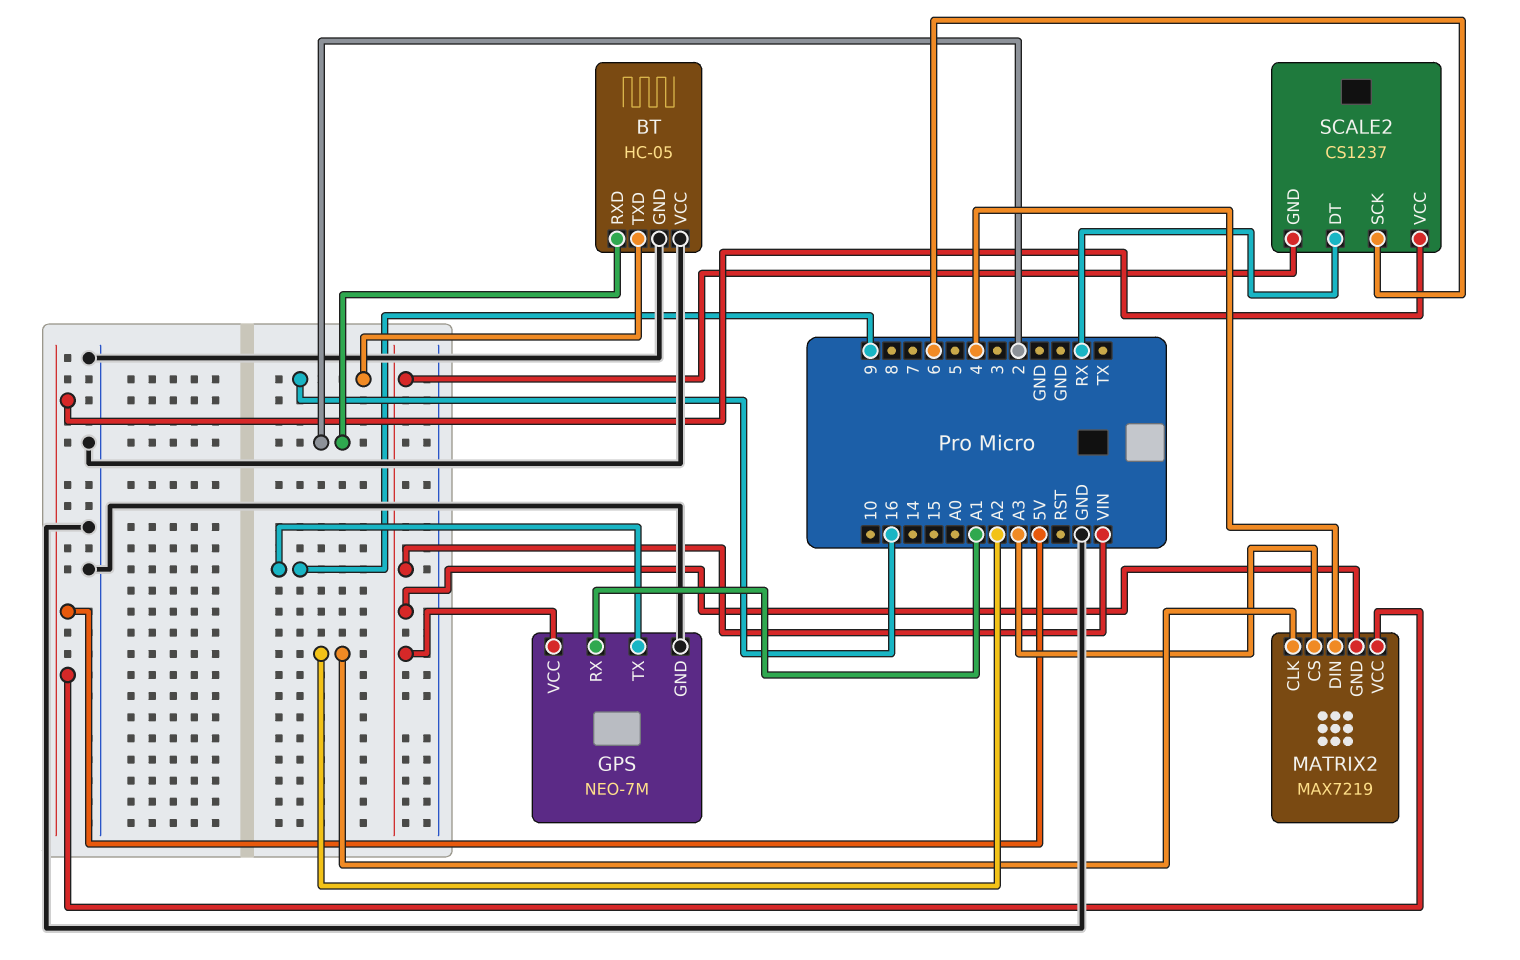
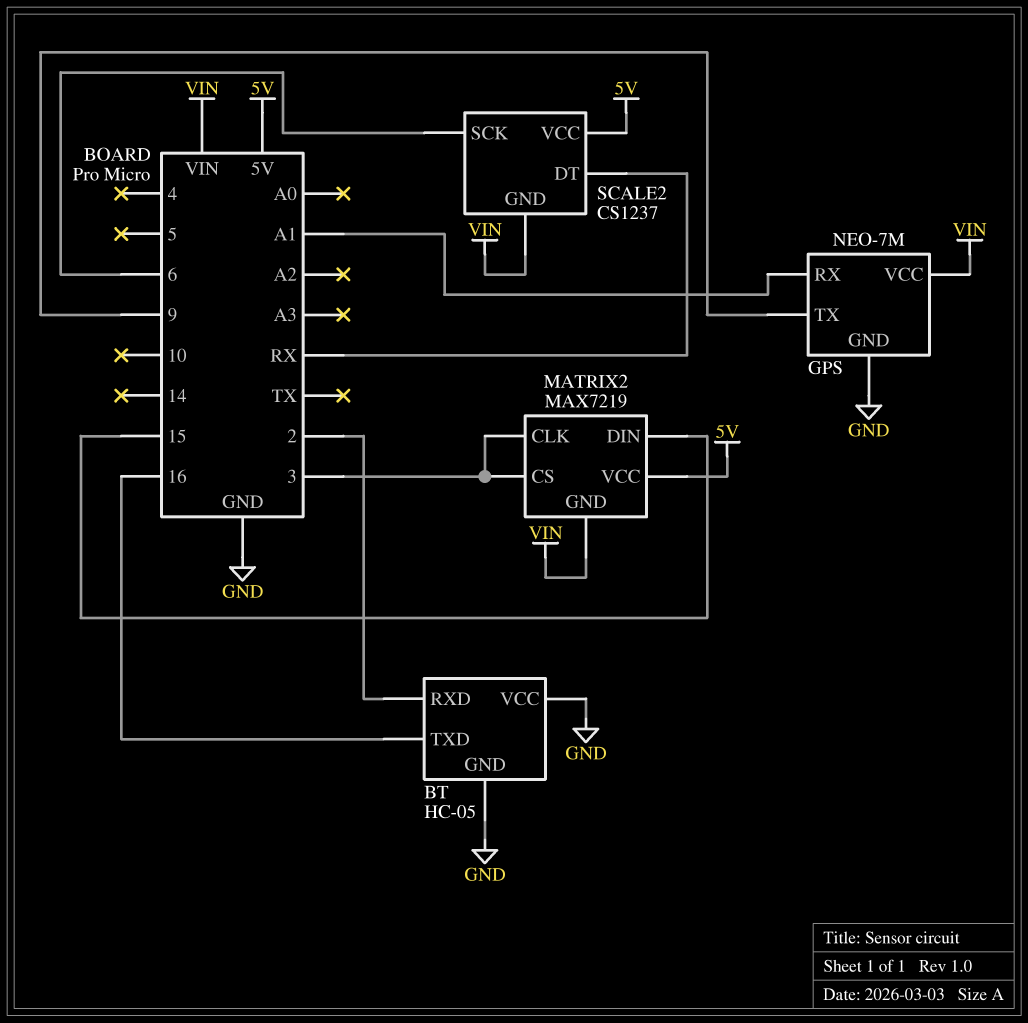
MATRIX2 pin CLK: A2 -> 3
MATRIX2 pin CS: A3 -> 3
MATRIX2 pin DIN: 4 -> 15

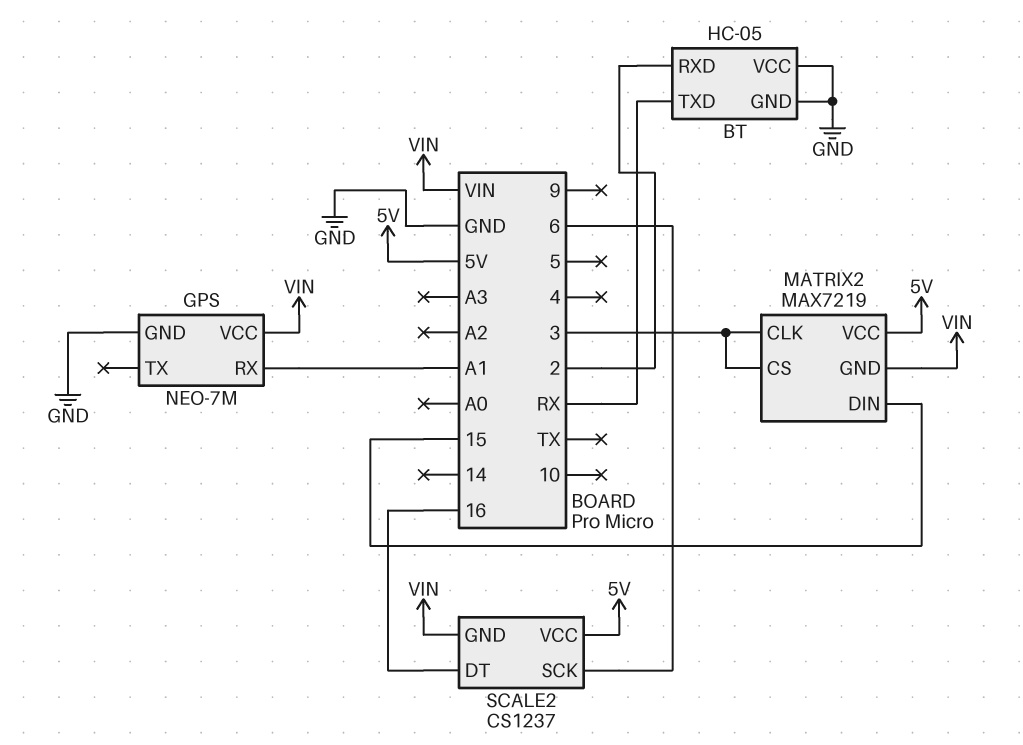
BT pin TXD: 16 -> RX
GPS pin TX: 9 -> none
SCALE2 pin DT: RX -> 16

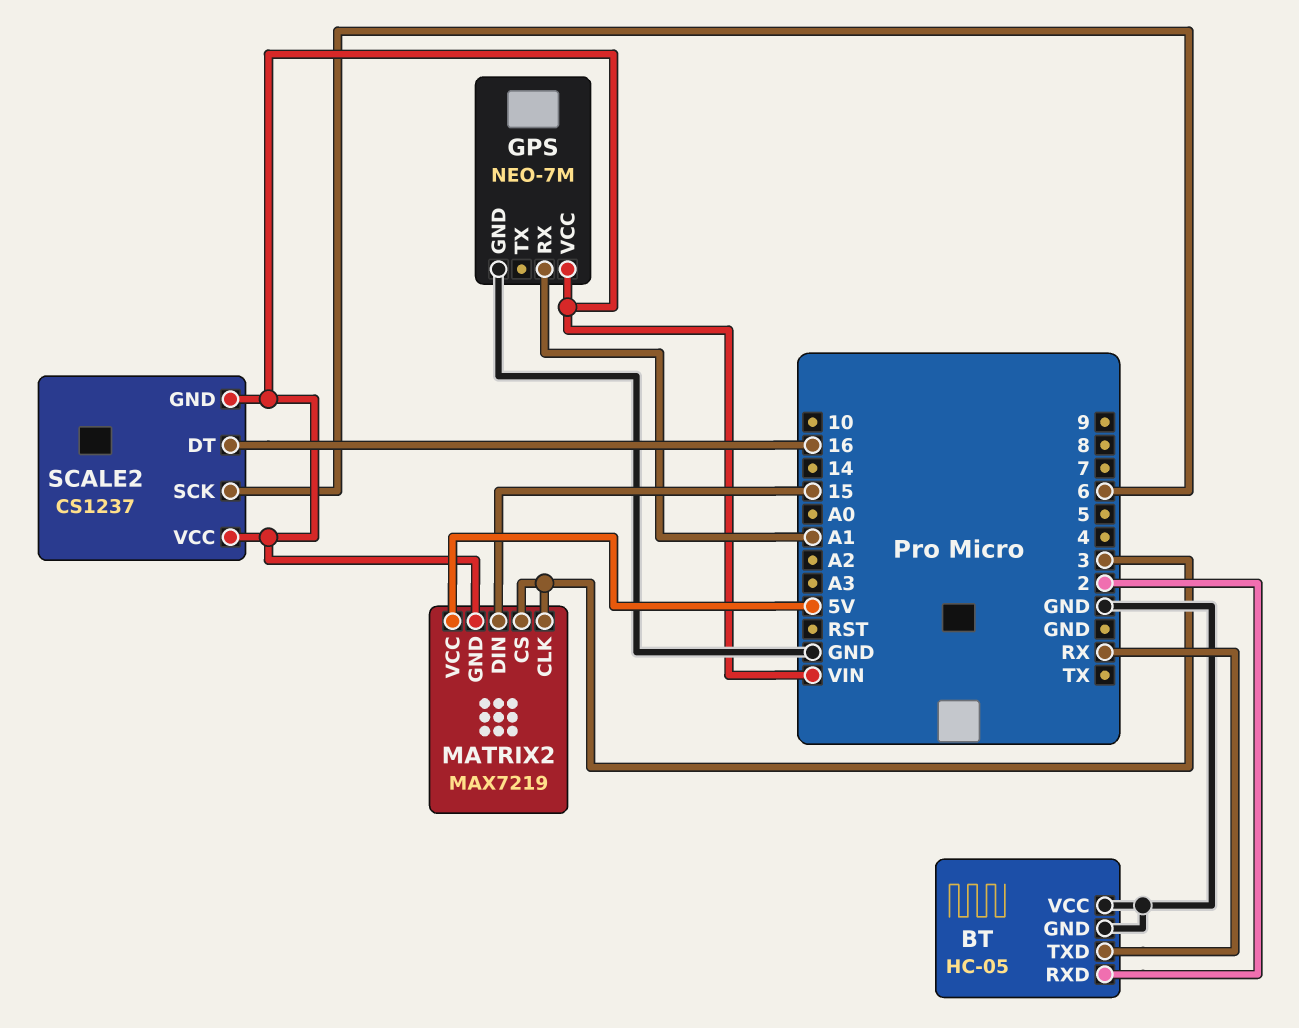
SCALE2 pin VCC: 5V -> VIN

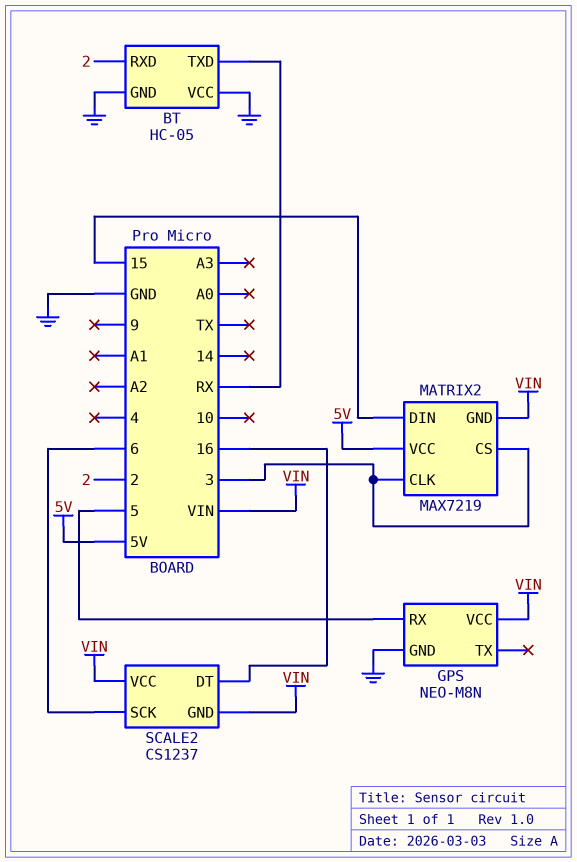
GPS: NEO-7M -> NEO-M8N
GPS pin RX: A1 -> 5

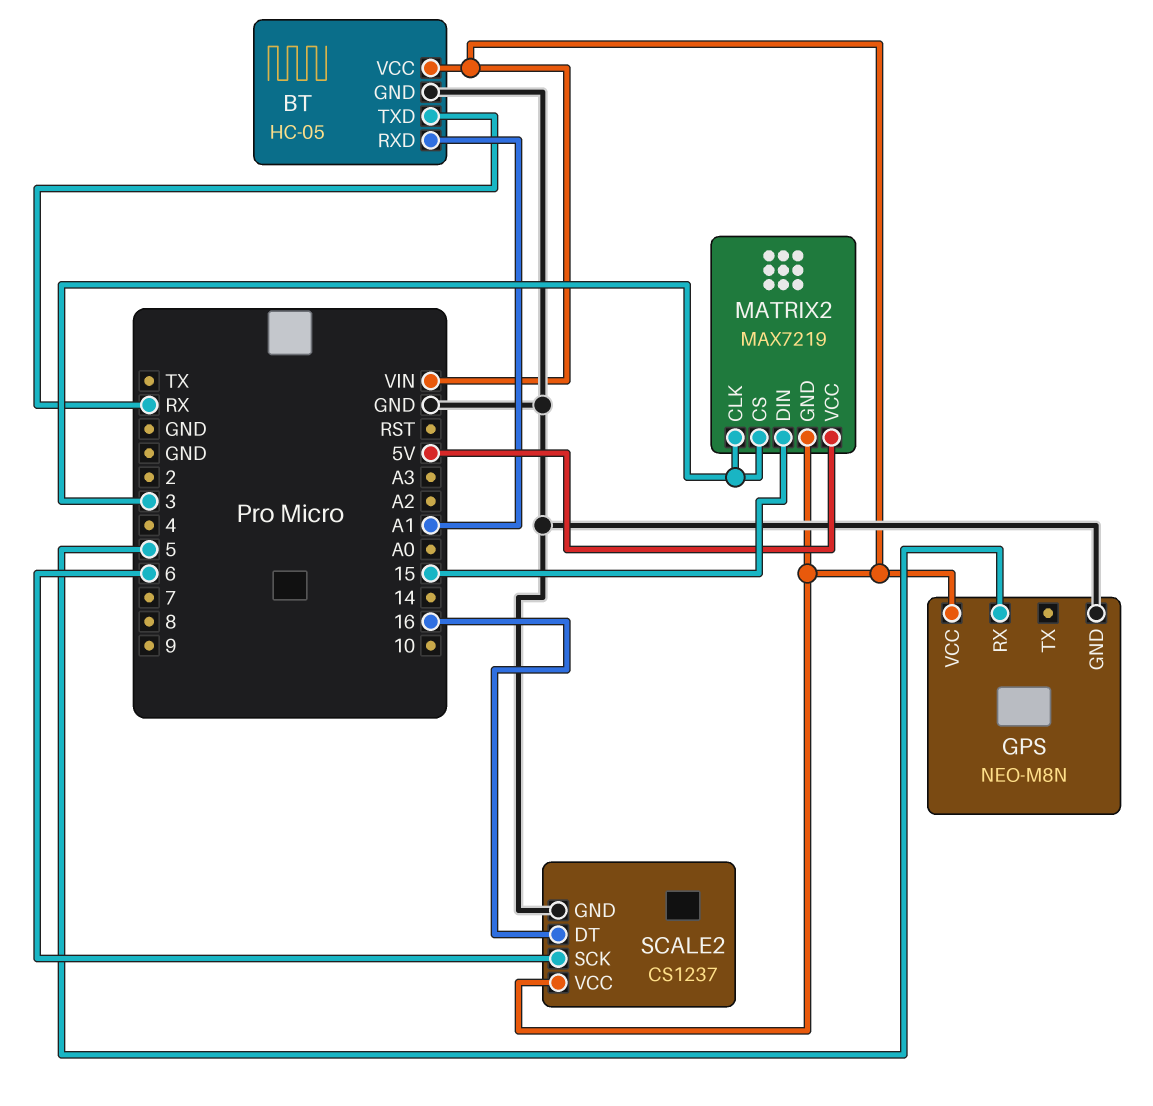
BT pin RXD: 2 -> A1
BT pin VCC: GND -> VIN
SCALE2 pin GND: VIN -> GND

